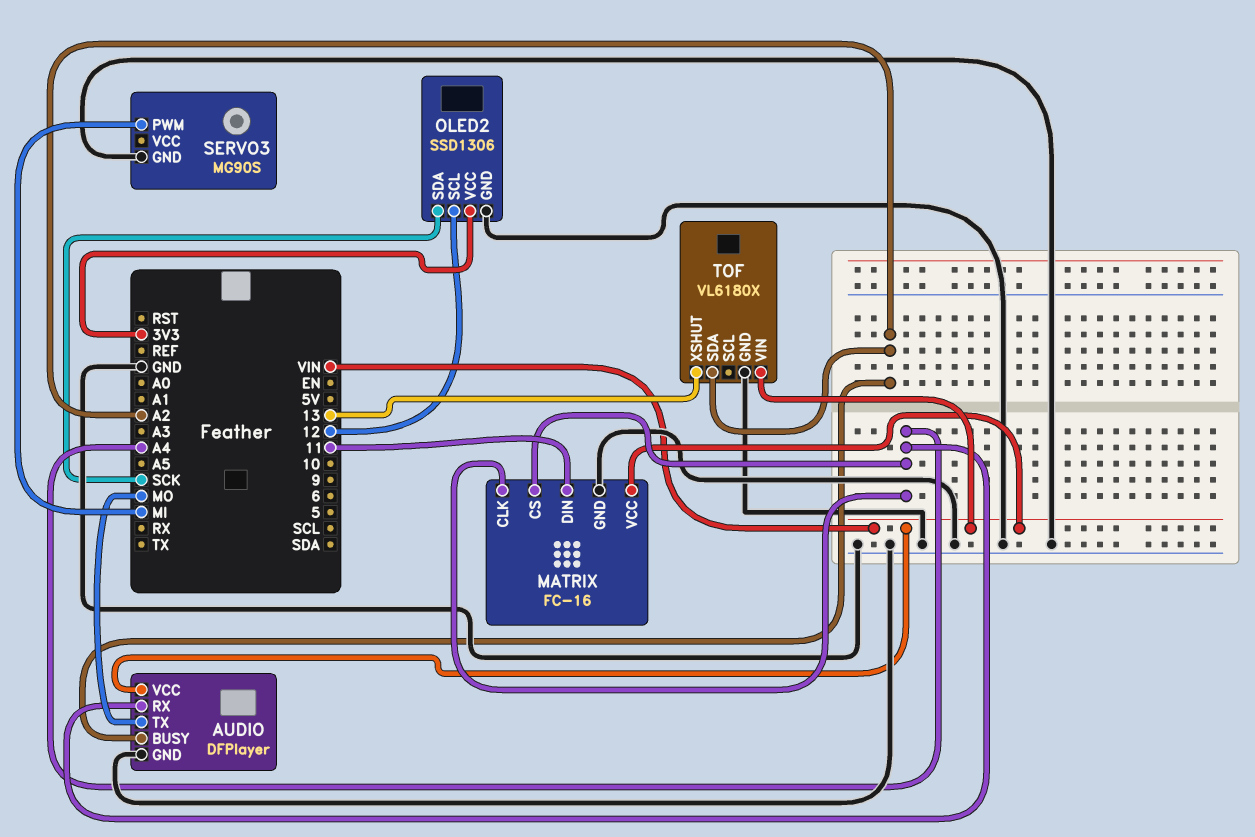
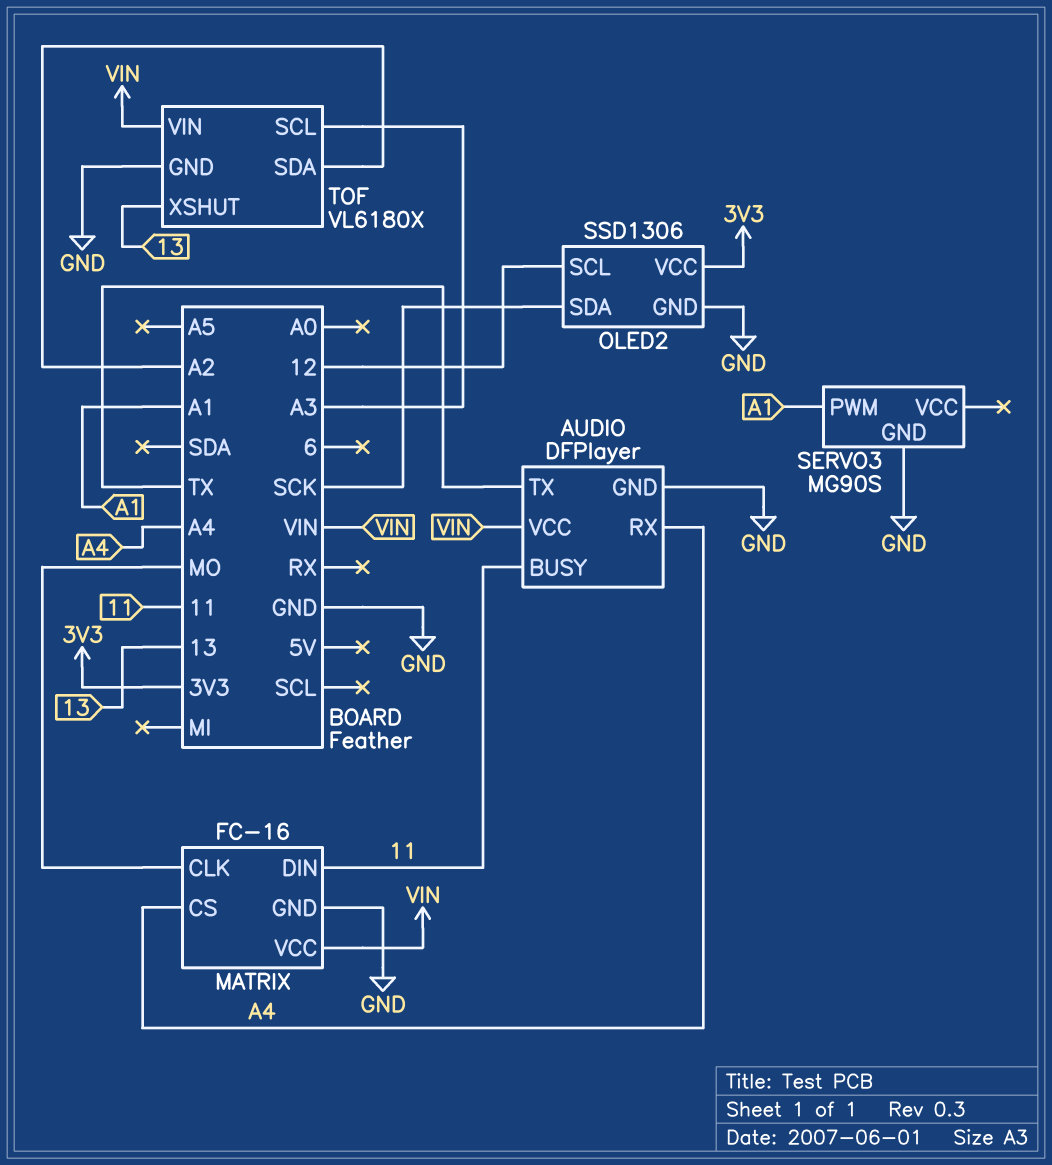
AUDIO pin BUSY: A2 -> 11
AUDIO pin TX: MO -> TX
MATRIX pin CLK: A4 -> MO
SERVO3 pin PWM: MI -> A1
TOF pin SCL: none -> A3

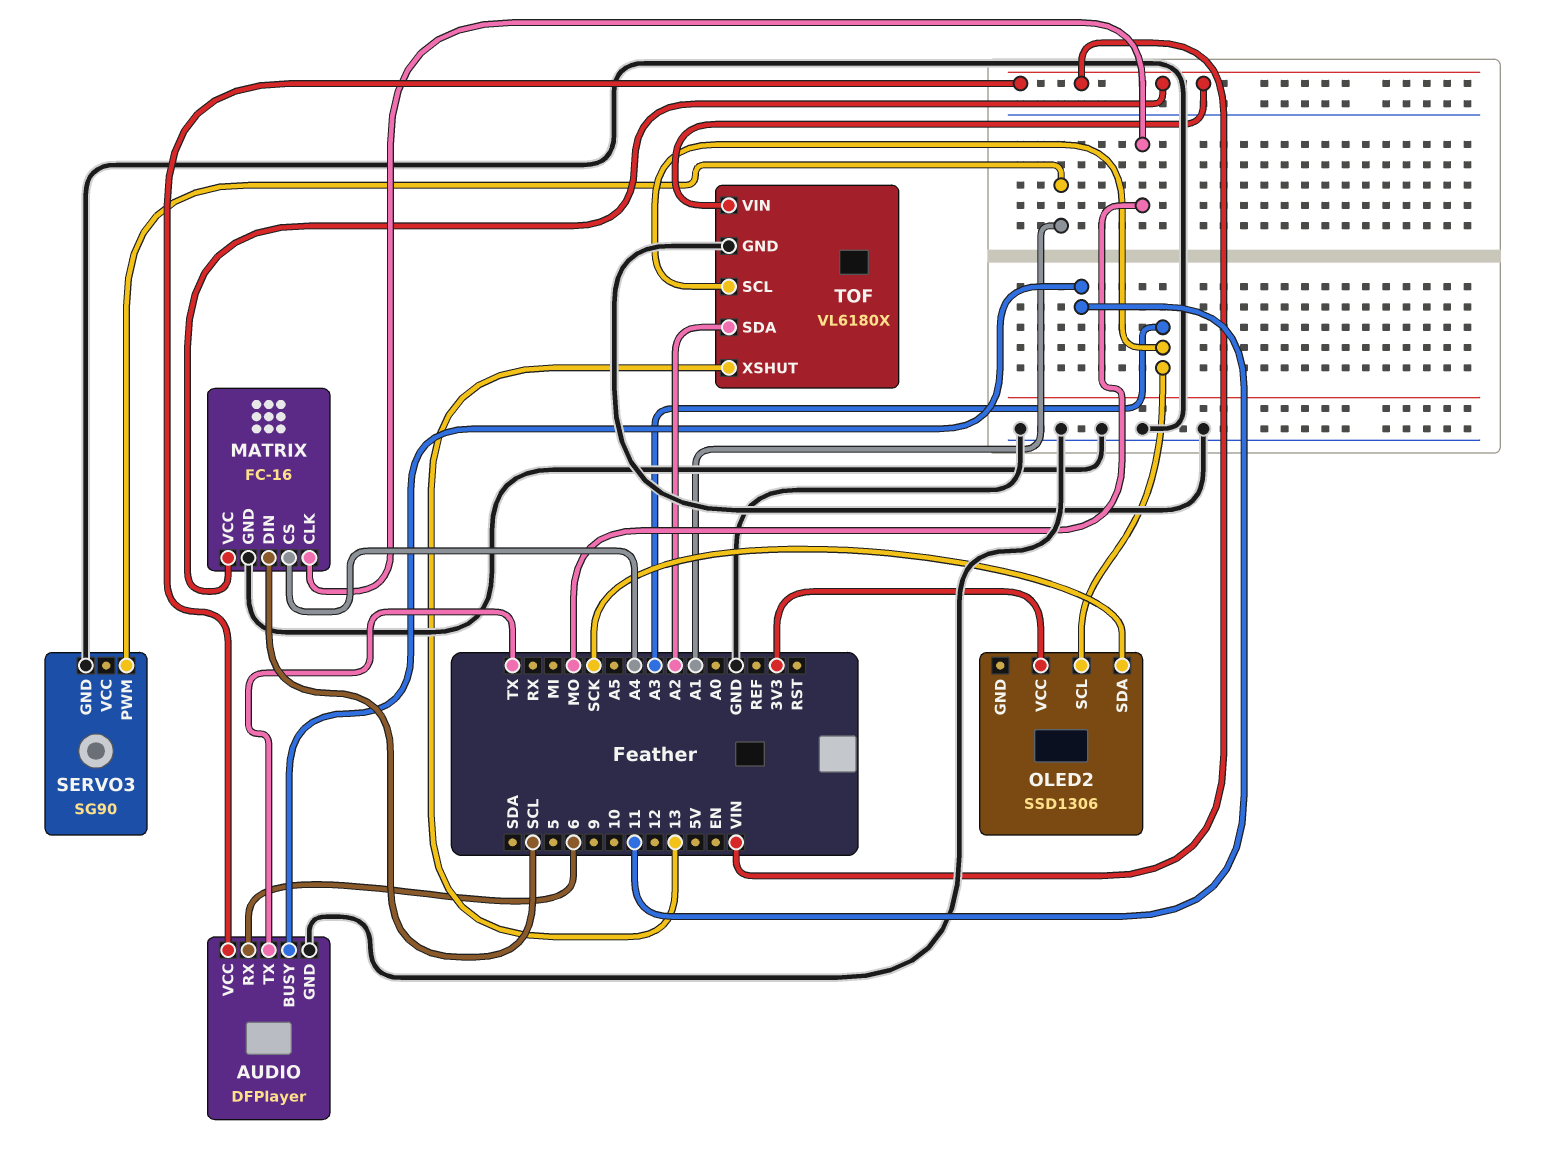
AUDIO pin RX: A4 -> 6
MATRIX pin DIN: 11 -> SCL
OLED2 pin GND: GND -> none
OLED2 pin SCL: 12 -> A3
SERVO3: MG90S -> SG90

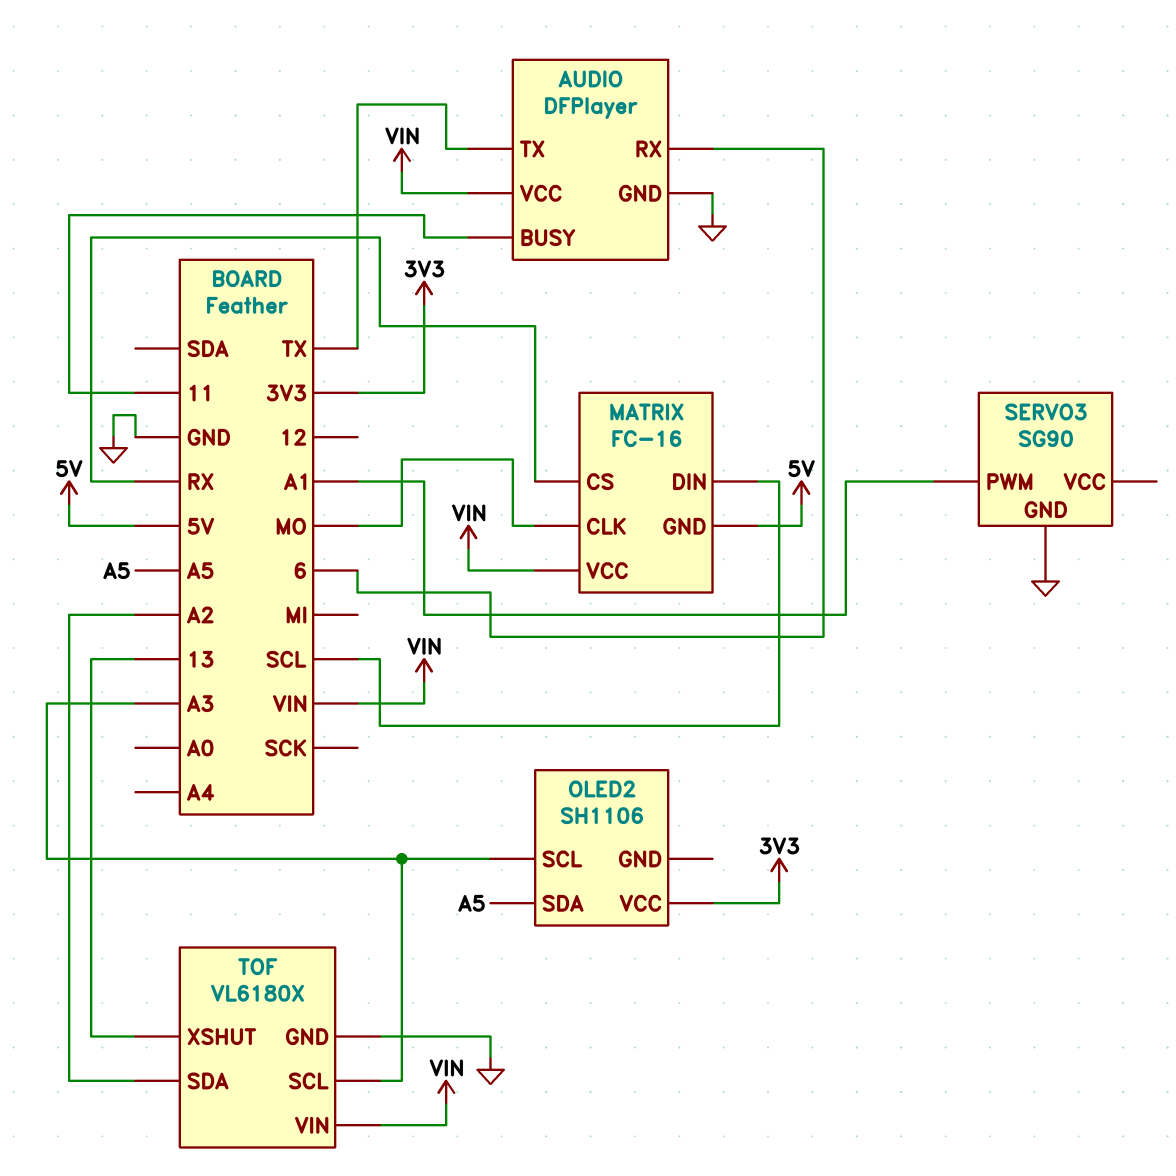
MATRIX pin CS: A4 -> RX
MATRIX pin GND: GND -> 5V
OLED2: SSD1306 -> SH1106
OLED2 pin SDA: SCK -> A5

